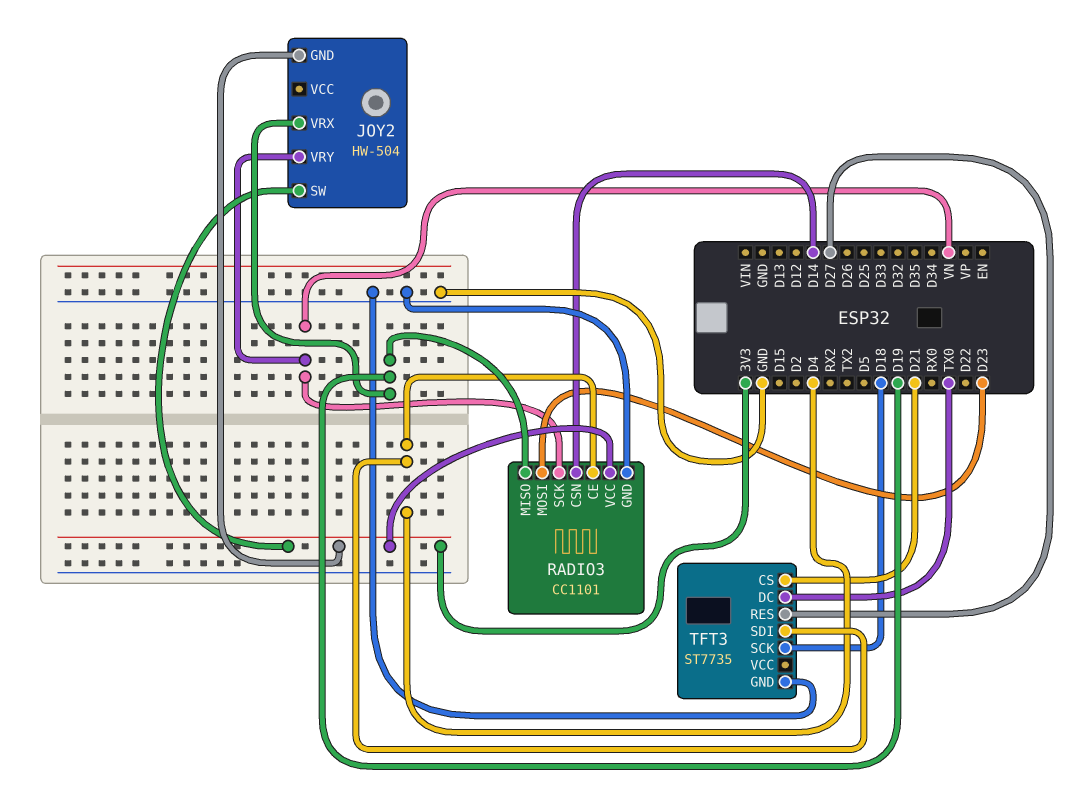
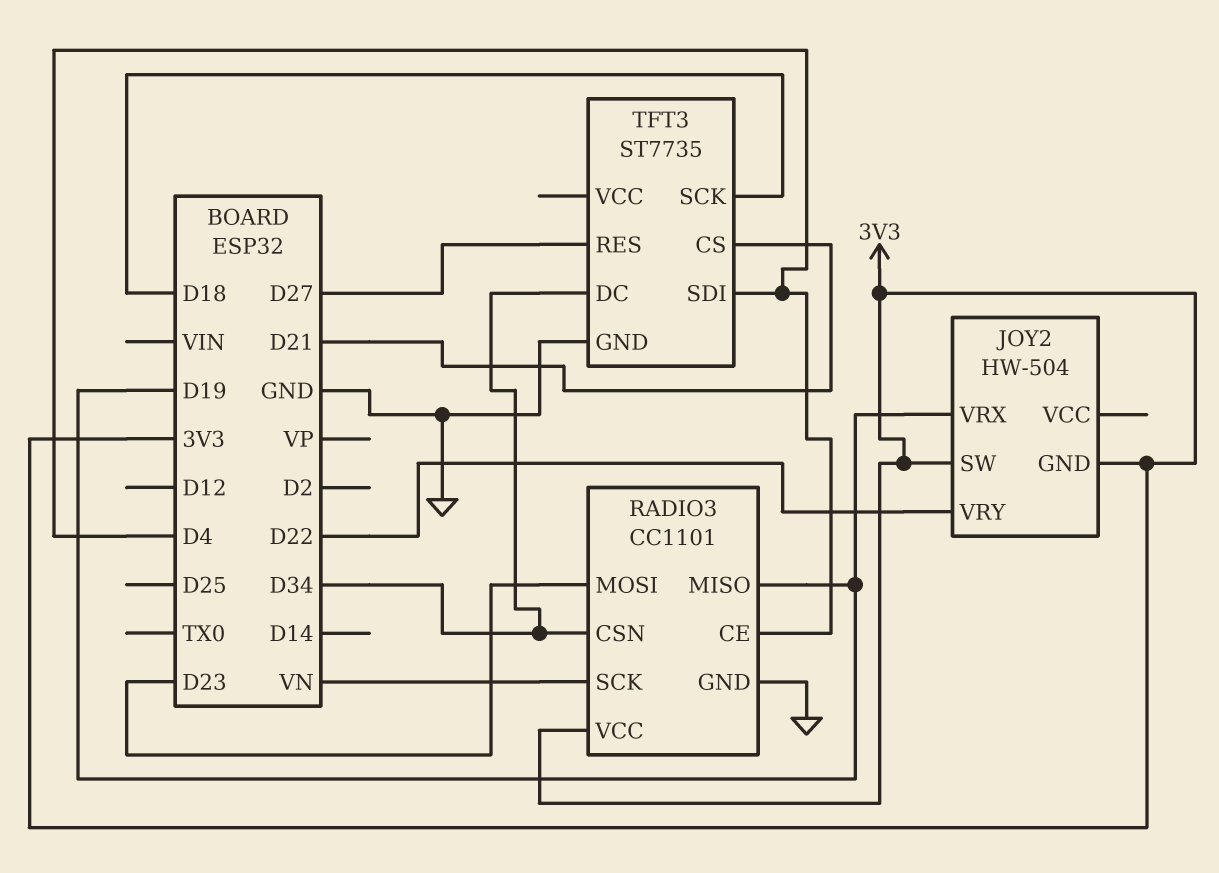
JOY2 pin VRY: VN -> D22
RADIO3 pin CSN: D14 -> D34
TFT3 pin DC: TX0 -> D34

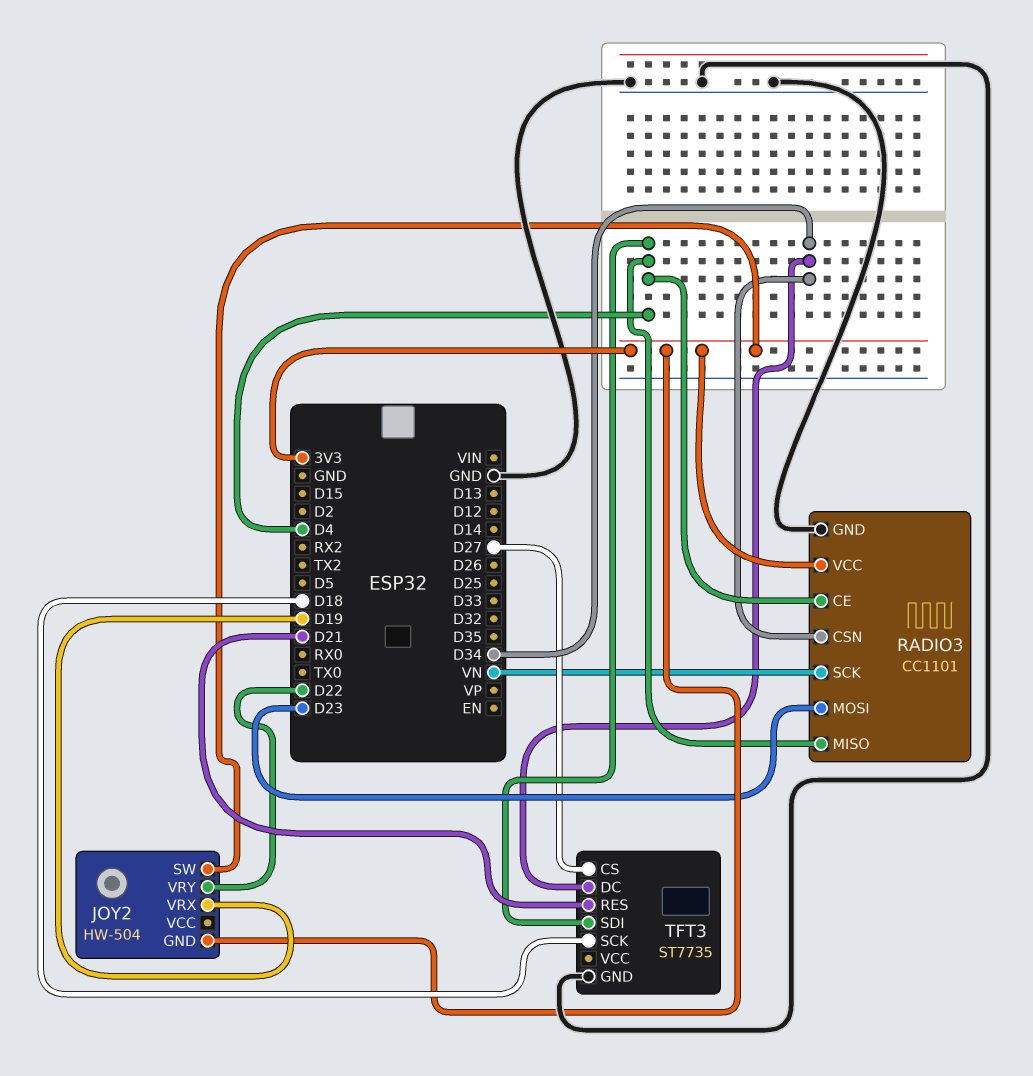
RADIO3 pin MISO: D19 -> D4
TFT3 pin CS: D21 -> D27
TFT3 pin RES: D27 -> D21

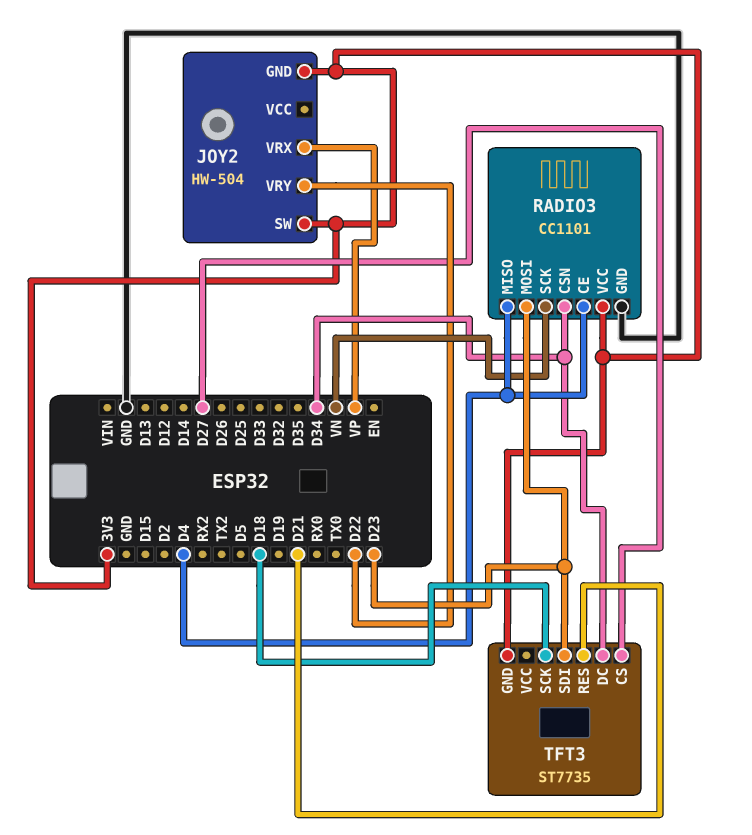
JOY2 pin VRX: D19 -> VP
TFT3 pin GND: GND -> 3V3
TFT3 pin SDI: D4 -> D23

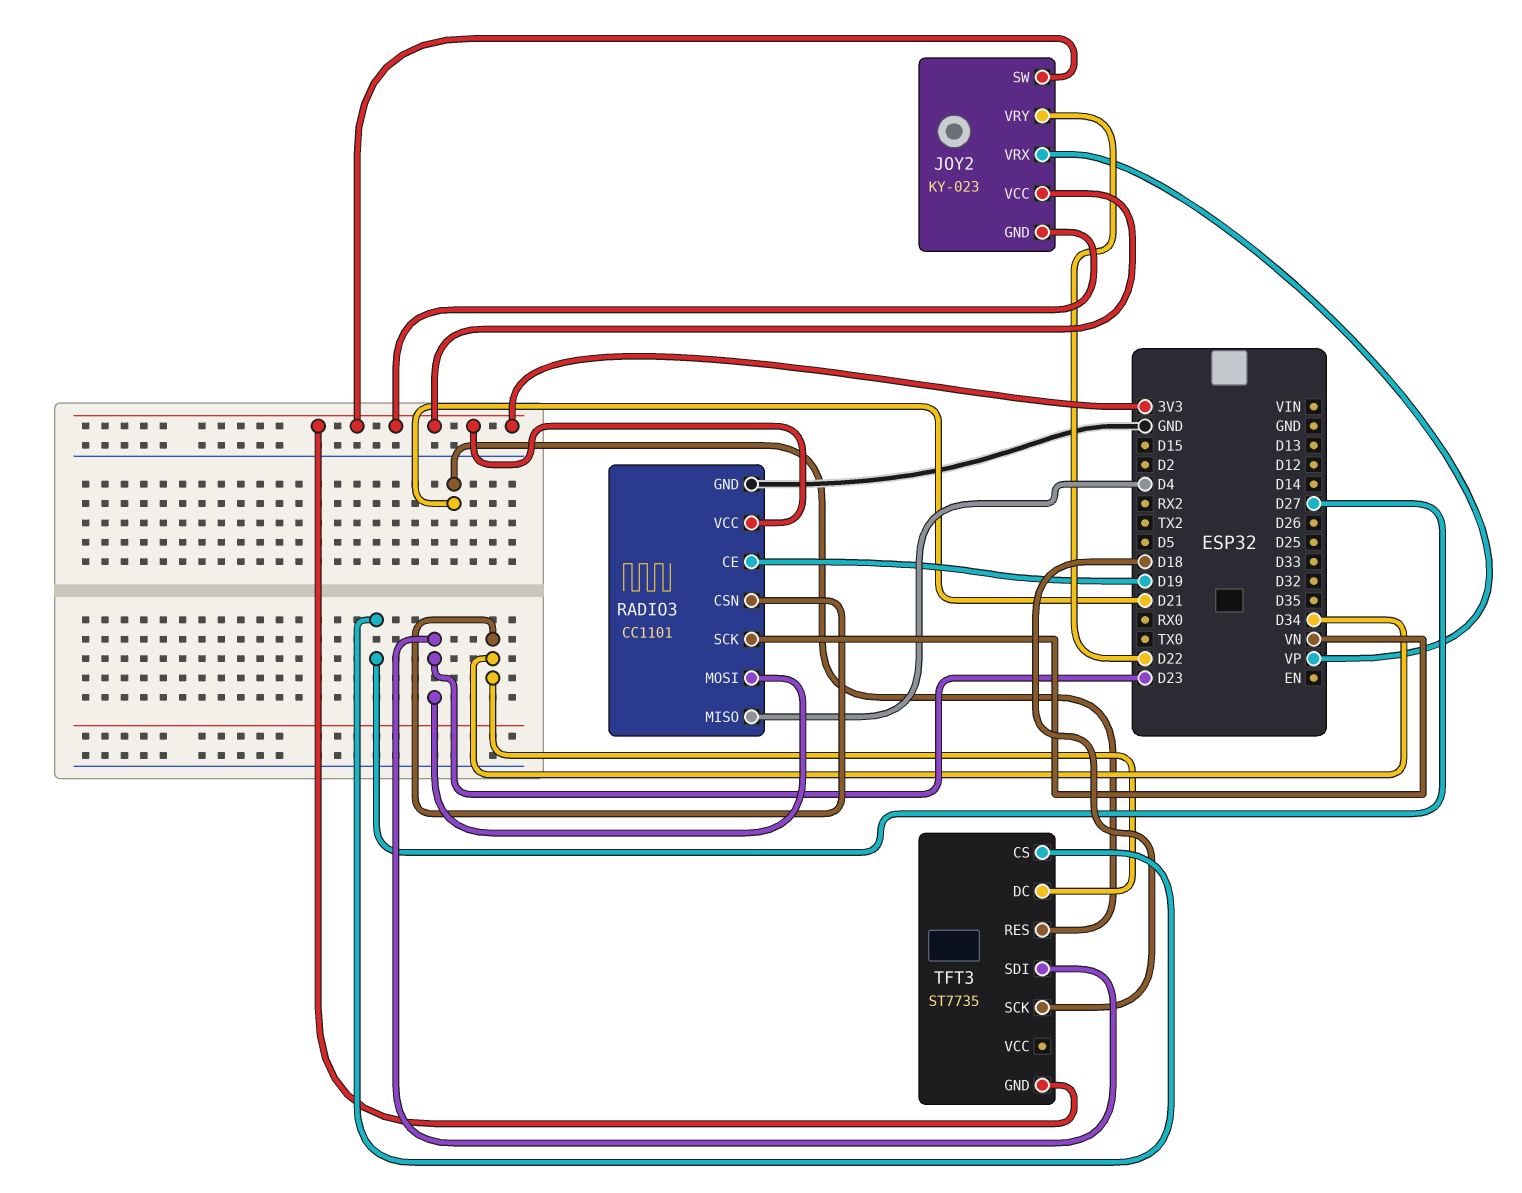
JOY2: HW-504 -> KY-023
JOY2 pin VCC: none -> 3V3
RADIO3 pin CE: D4 -> D19

